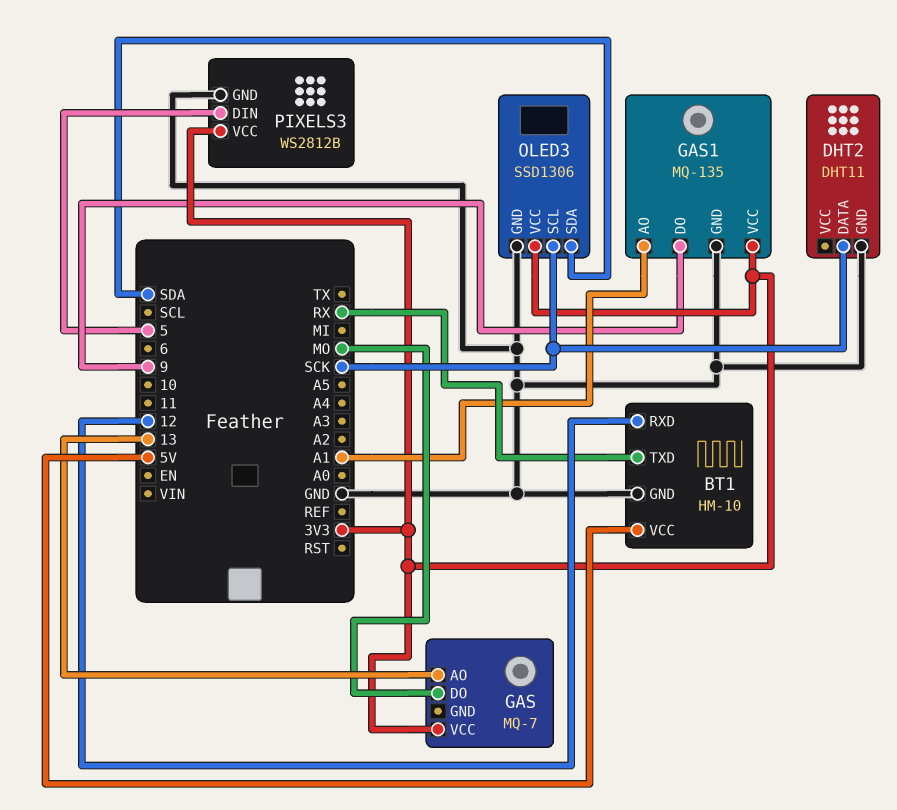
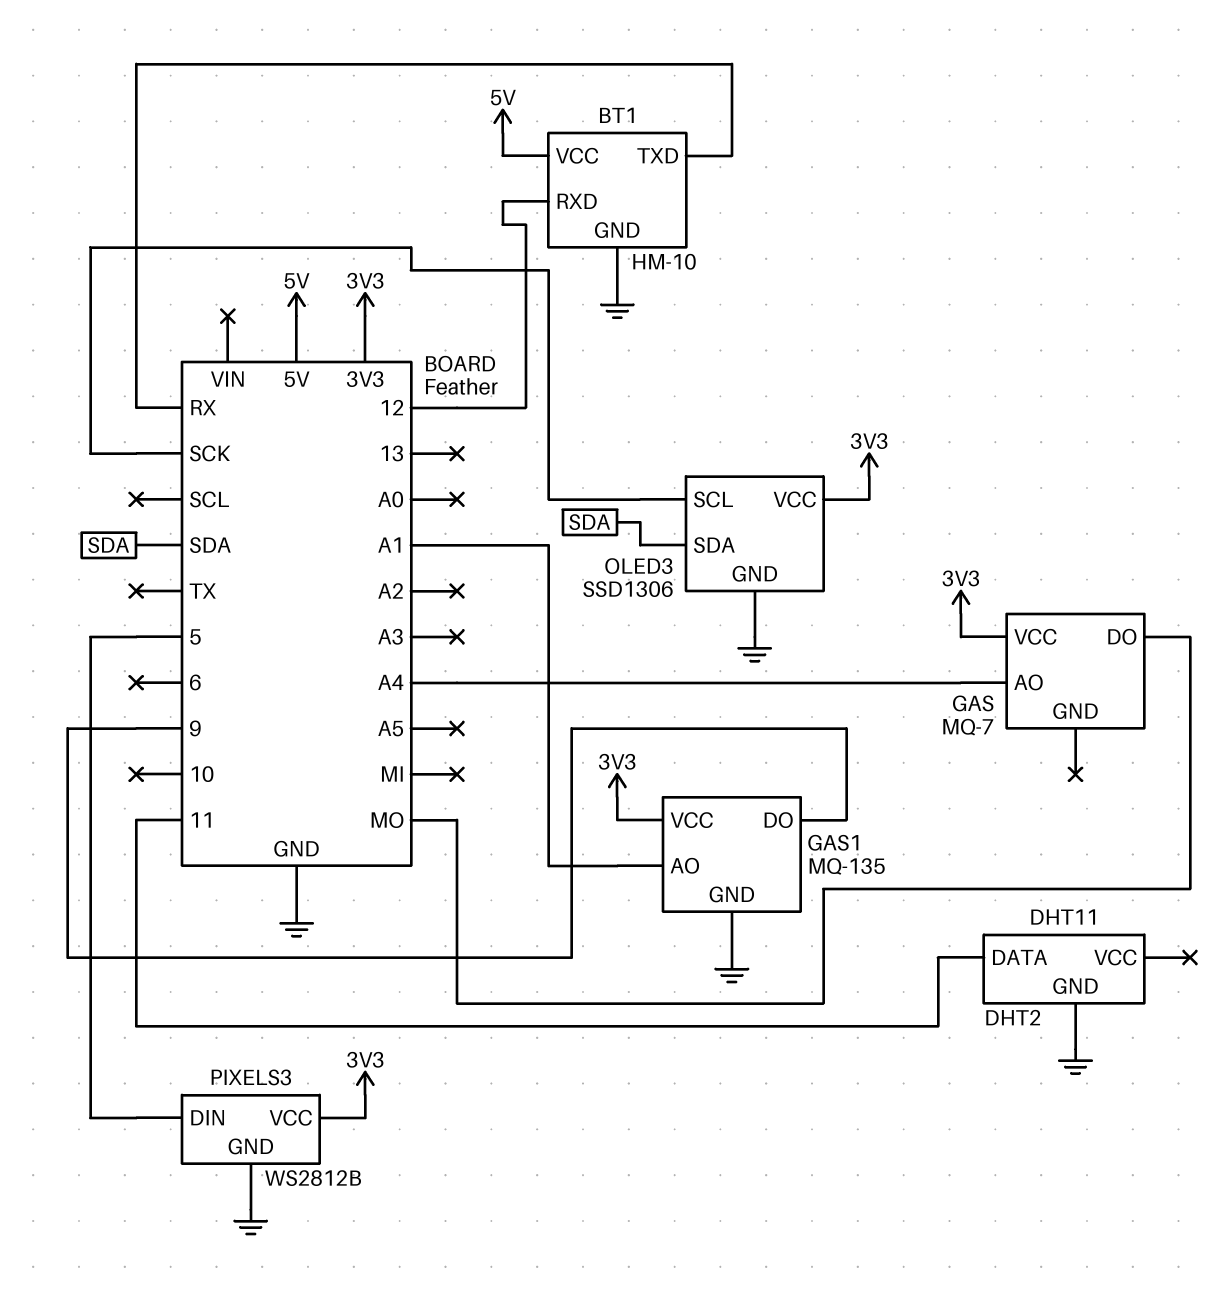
DHT2 pin DATA: SCK -> 11
GAS pin AO: 13 -> A4

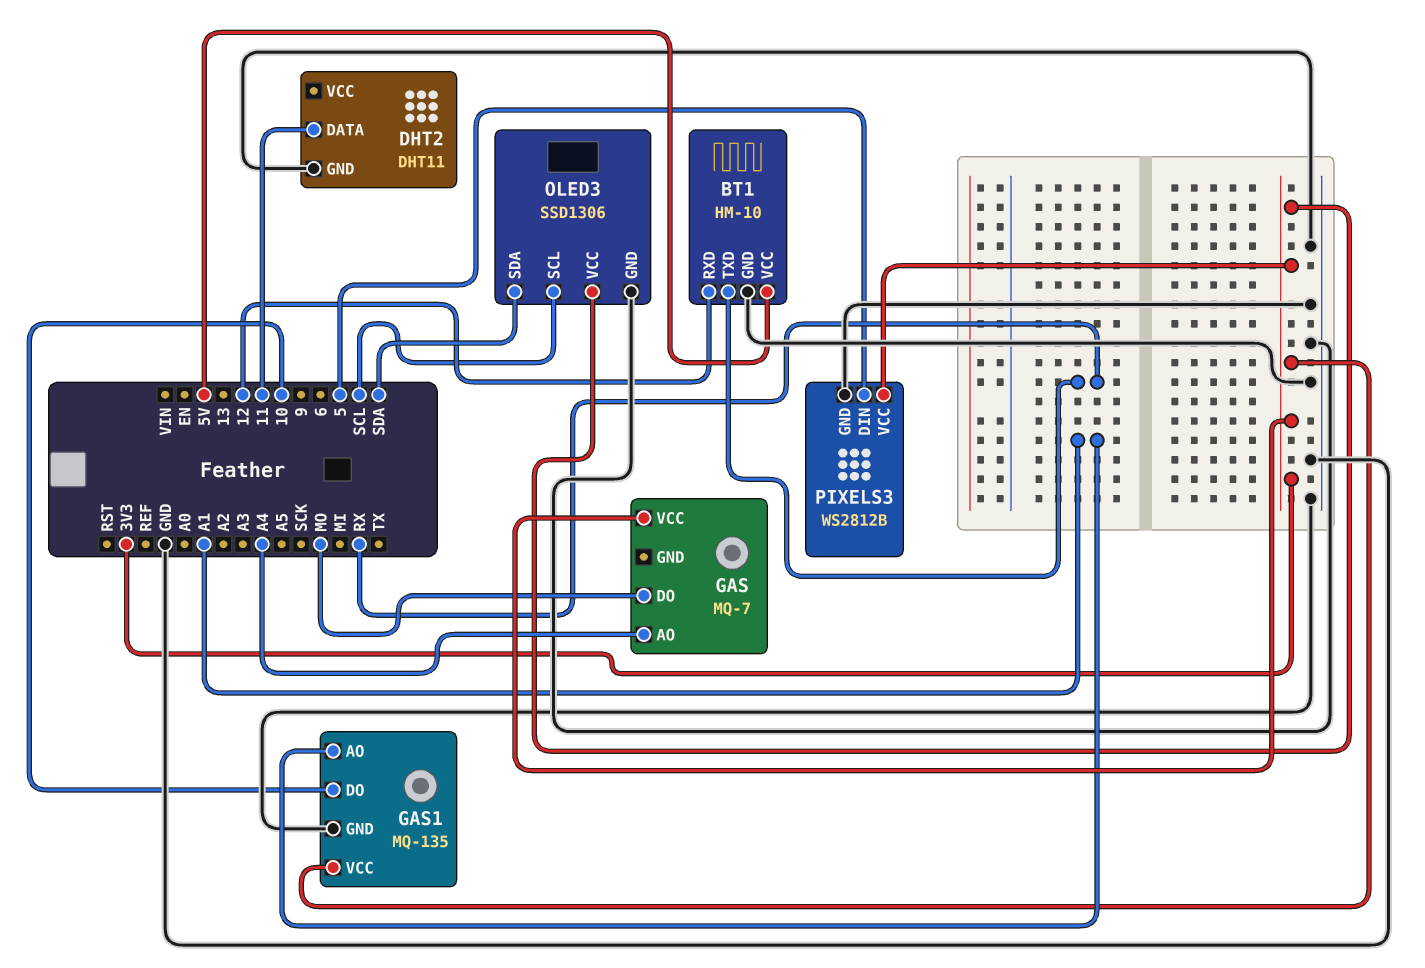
GAS1 pin DO: 9 -> 10
OLED3 pin SCL: SCK -> SCL

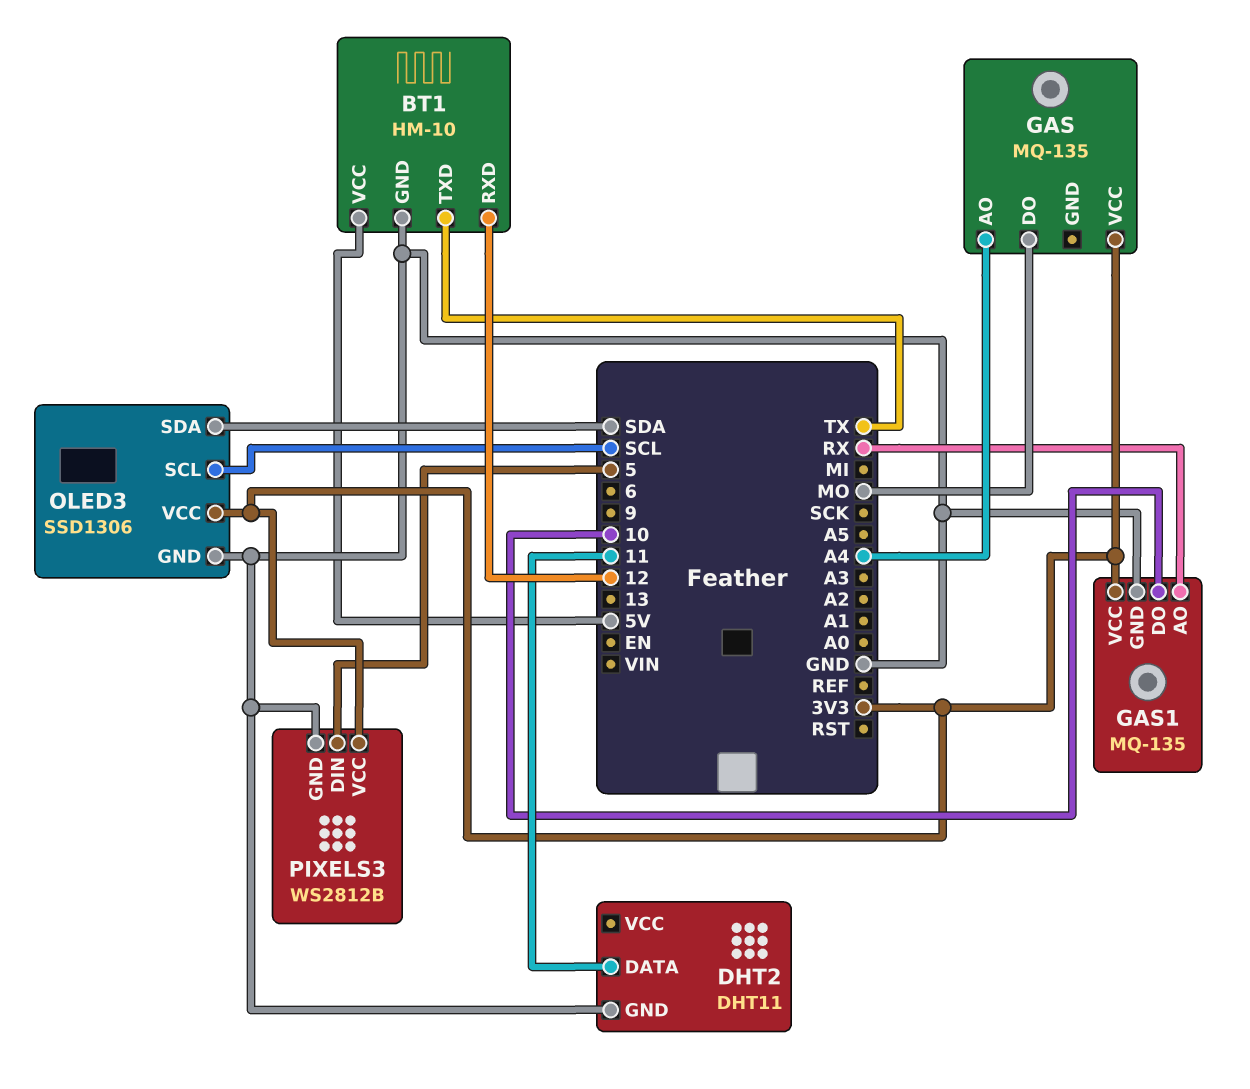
BT1 pin TXD: RX -> TX
GAS: MQ-7 -> MQ-135
GAS1 pin AO: A1 -> RX

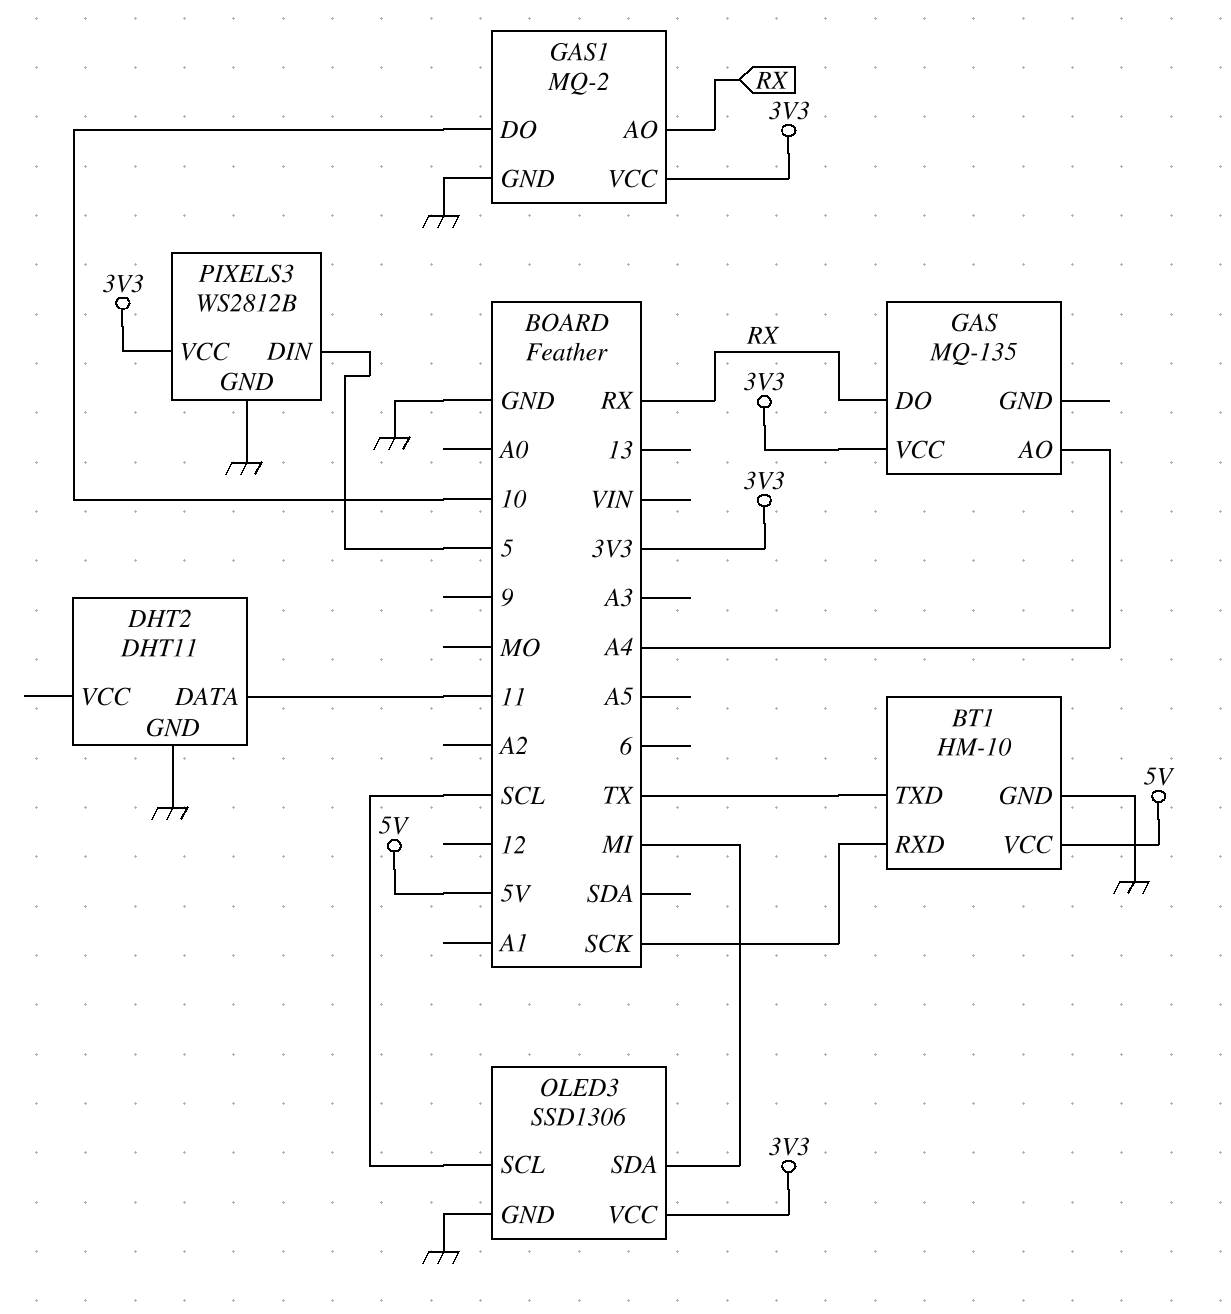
BT1 pin RXD: 12 -> SCK
GAS pin DO: MO -> RX
GAS1: MQ-135 -> MQ-2
OLED3 pin SDA: SDA -> MI

